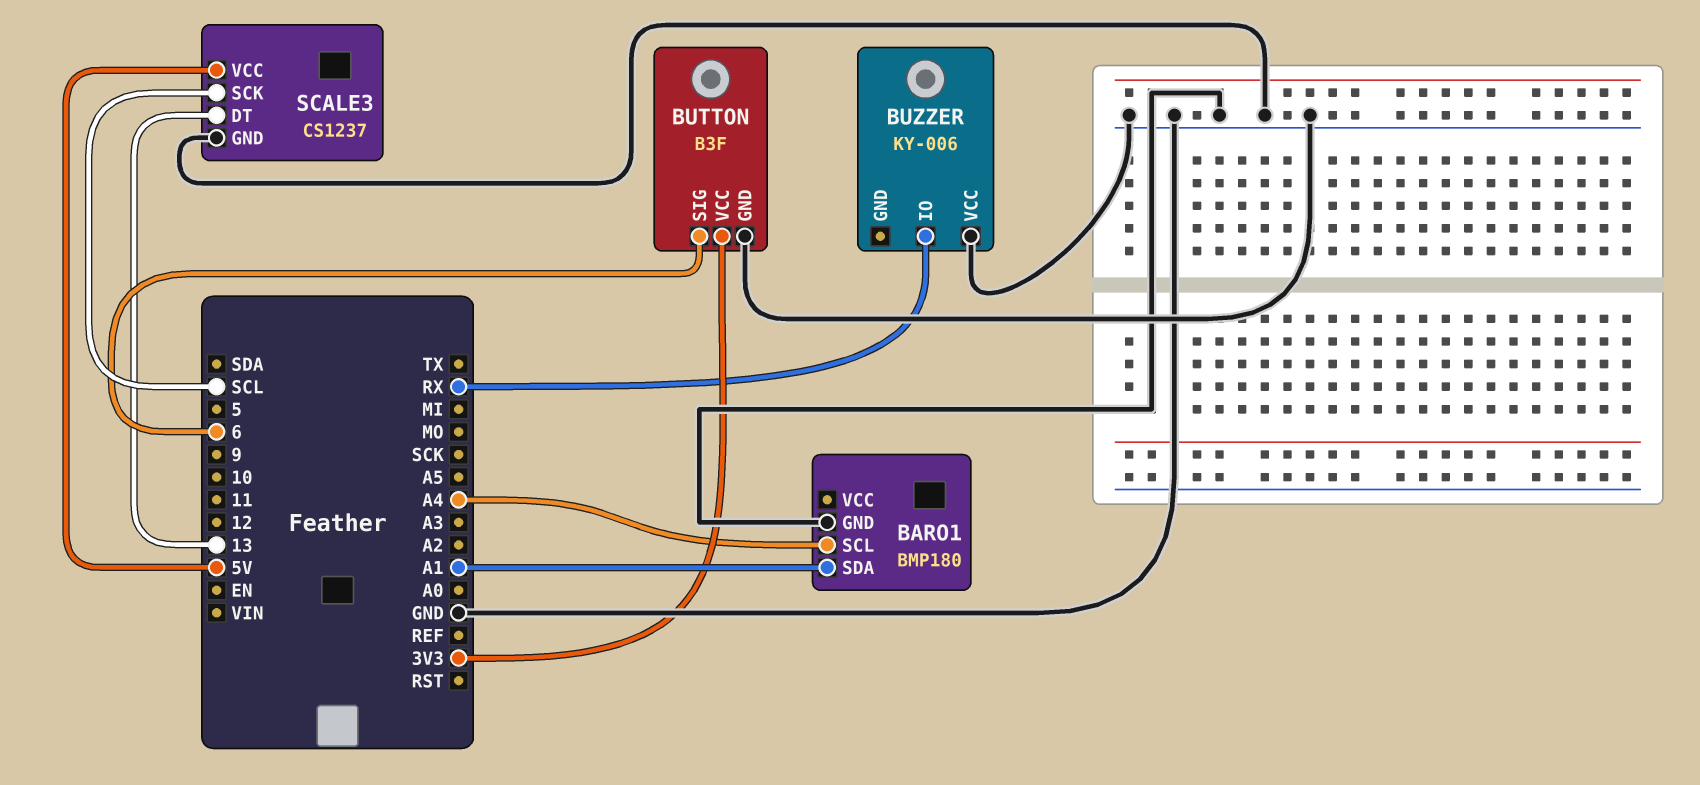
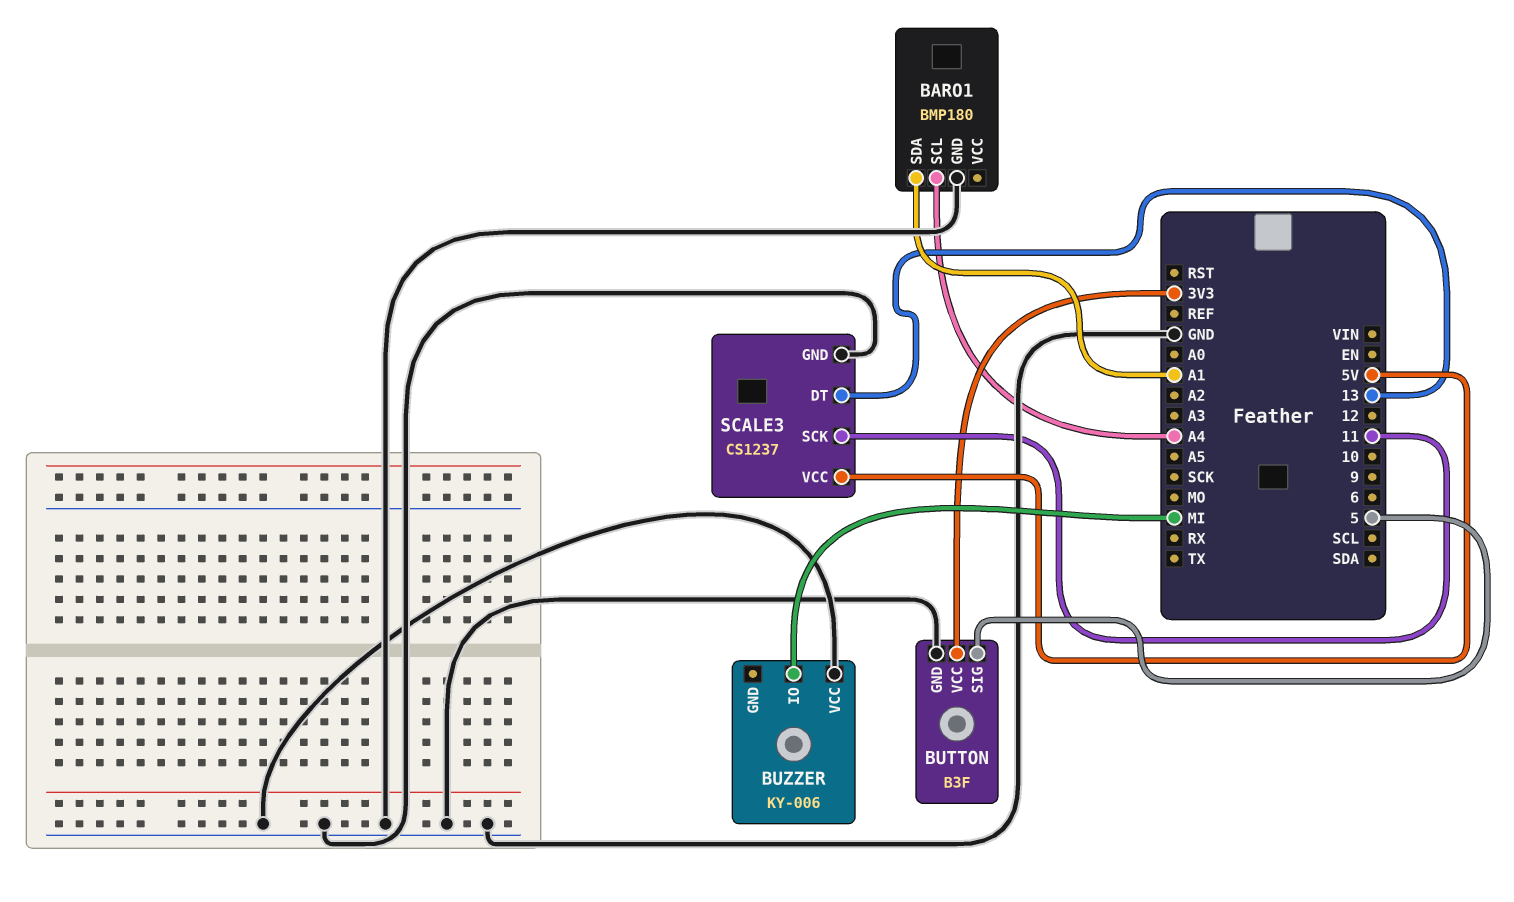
BUTTON pin SIG: 6 -> 5
BUZZER pin IO: RX -> MI
SCALE3 pin SCK: SCL -> 11

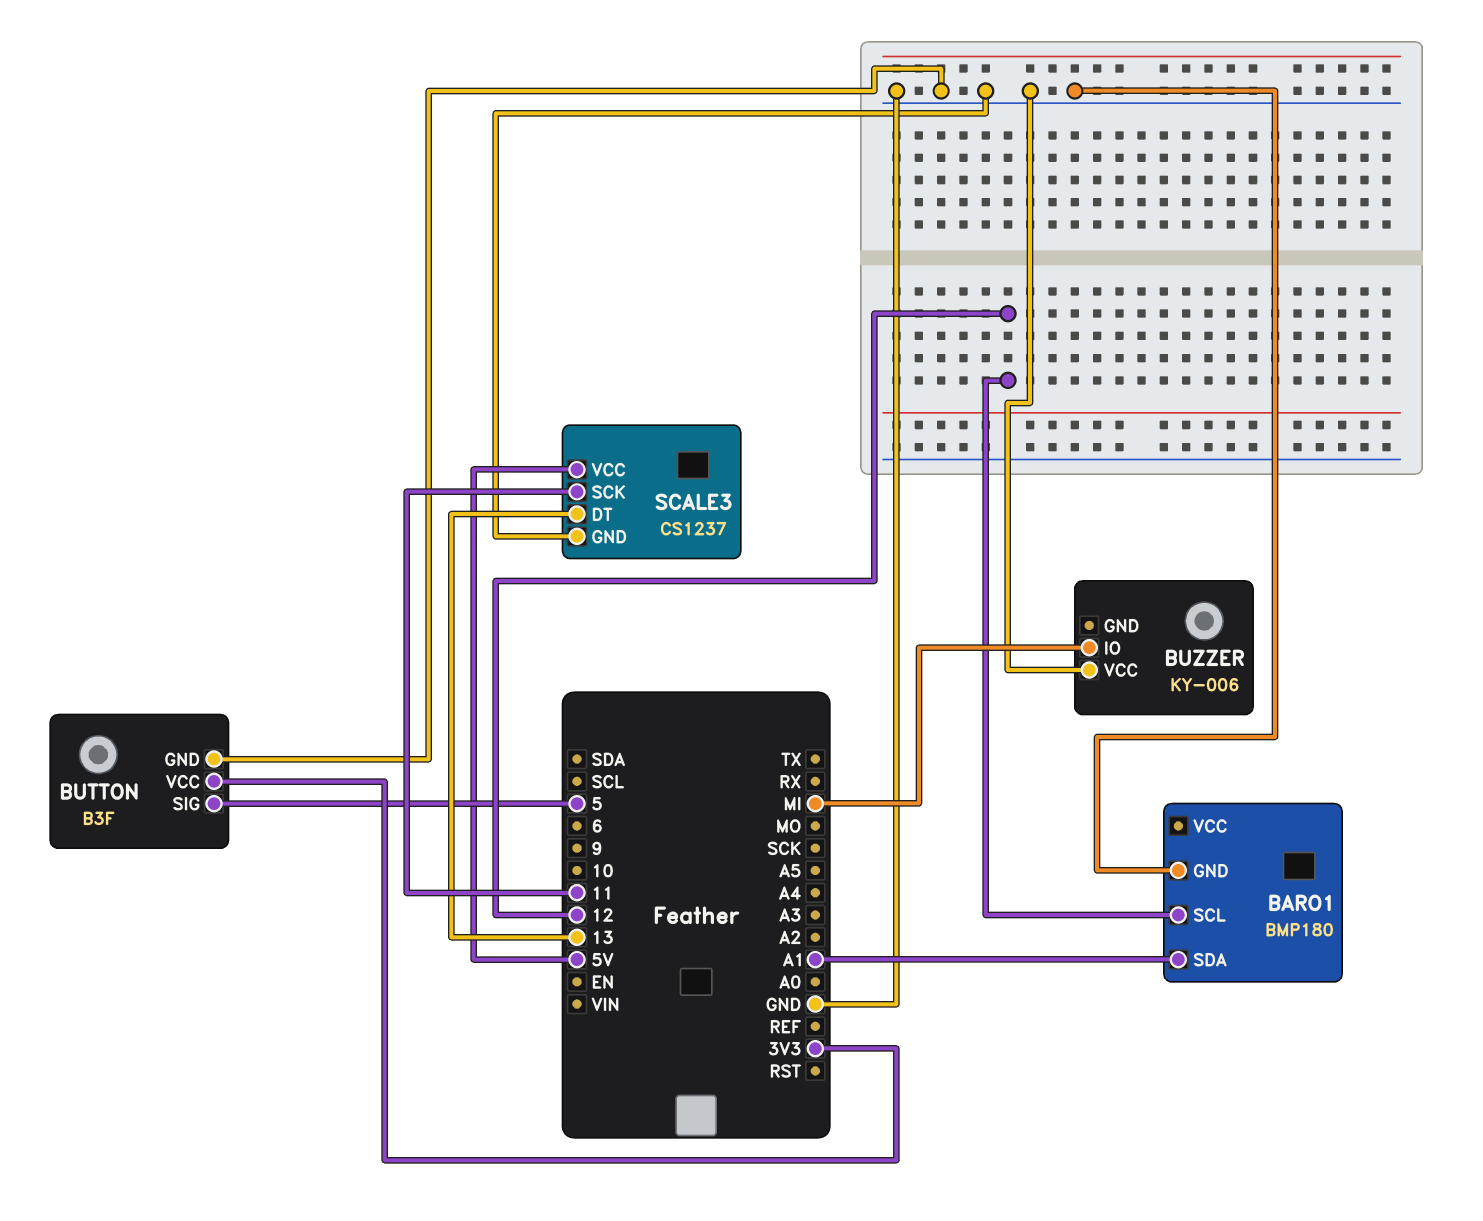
BARO1 pin SCL: A4 -> 12

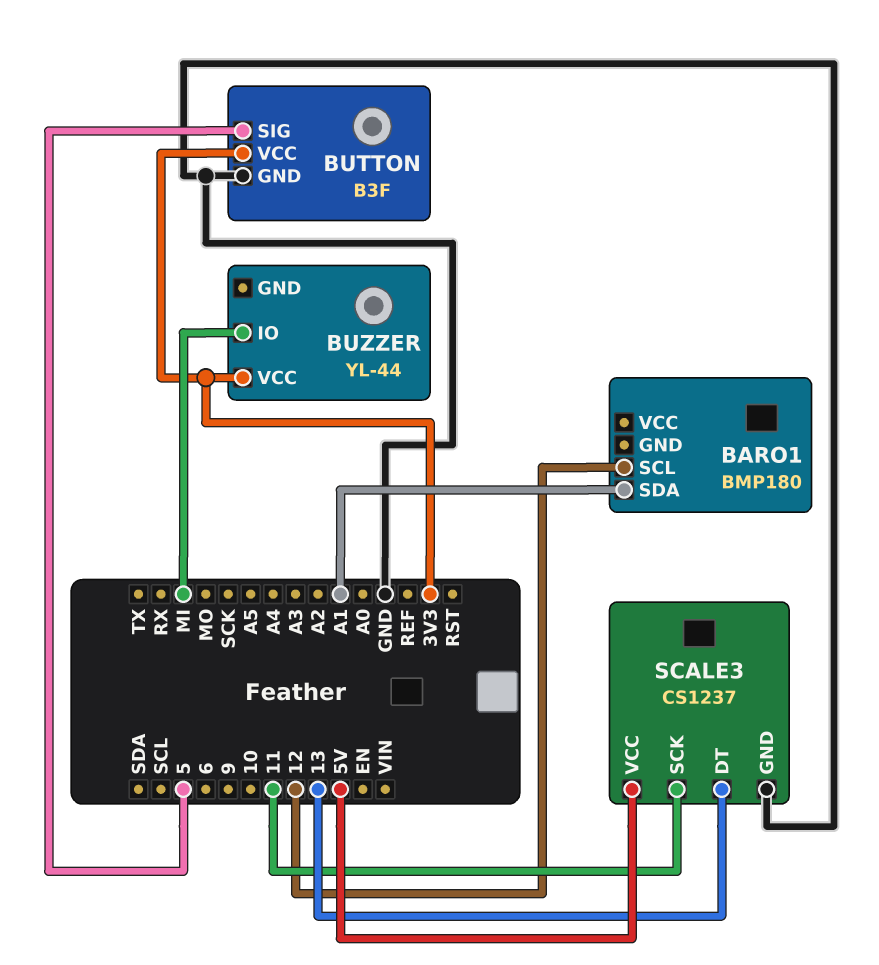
BARO1 pin GND: GND -> none
BUZZER: KY-006 -> YL-44
BUZZER pin VCC: GND -> 3V3

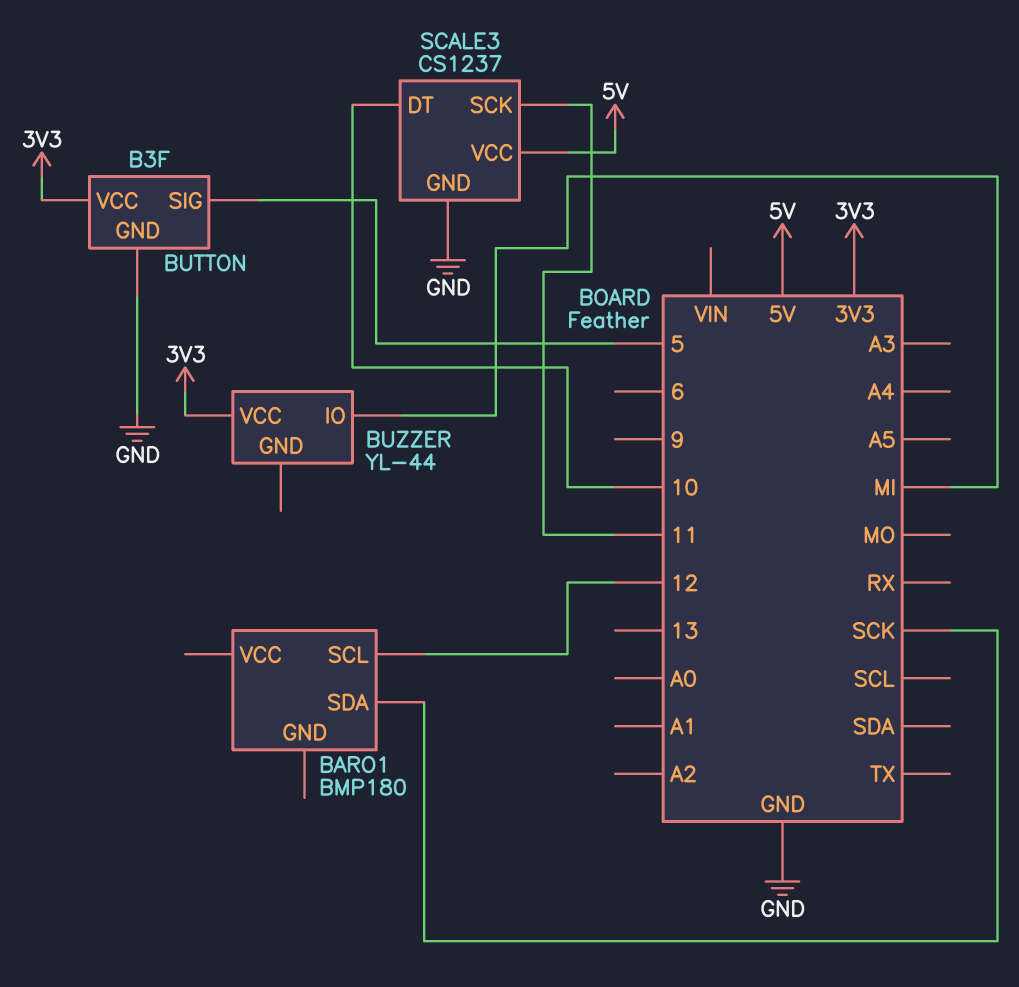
BARO1 pin SDA: A1 -> SCK
SCALE3 pin DT: 13 -> 10

